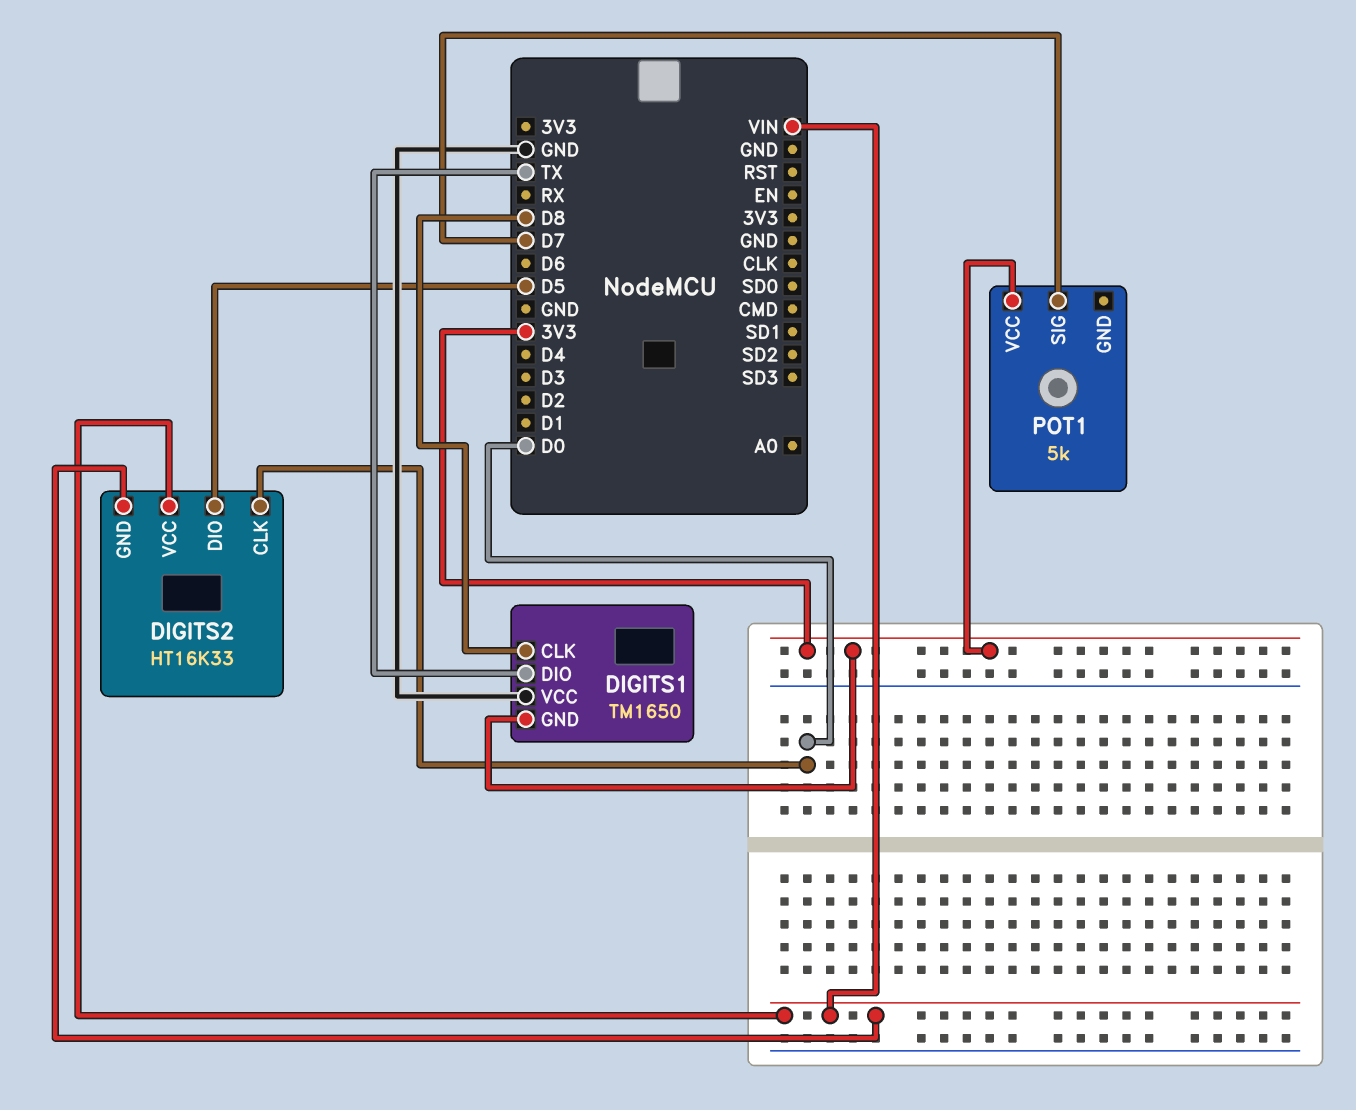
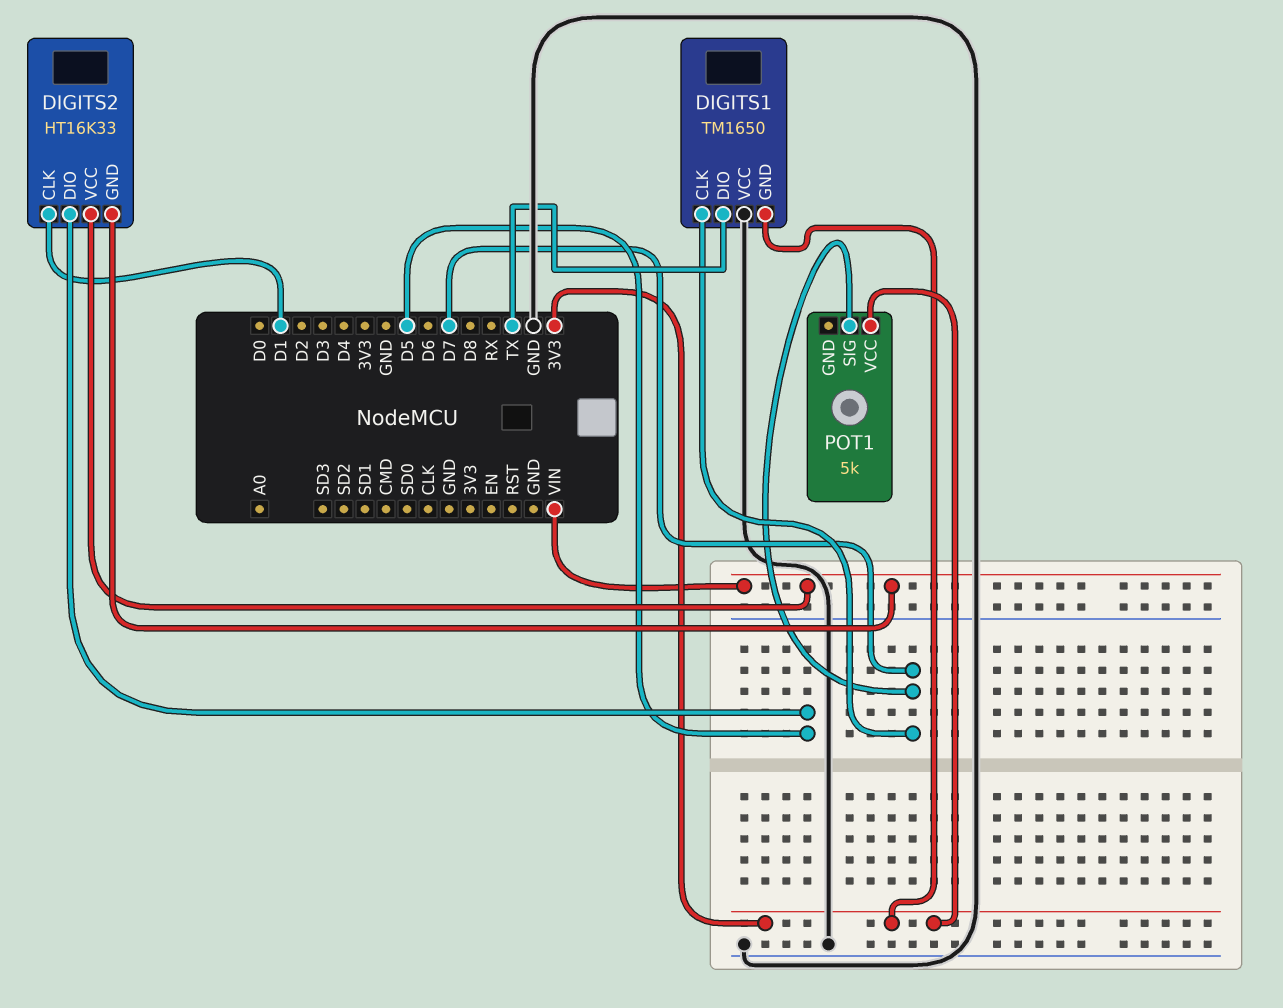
DIGITS1 pin CLK: D8 -> D7
DIGITS2 pin CLK: D0 -> D1

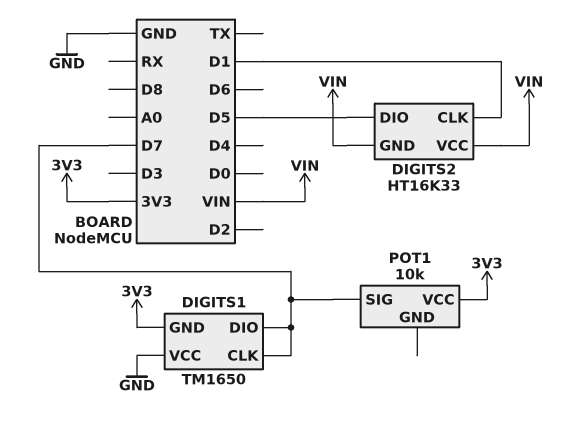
DIGITS1 pin DIO: TX -> D7
POT1: 5k -> 10k

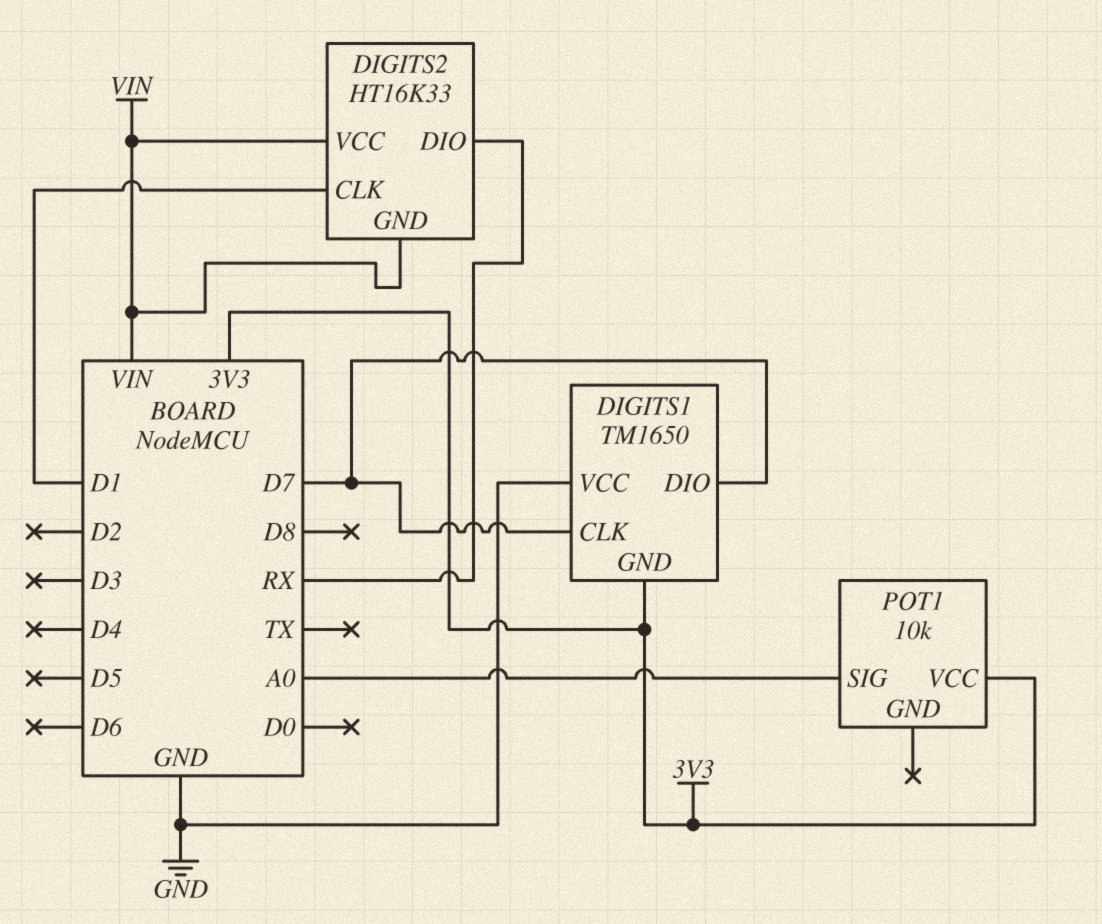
DIGITS2 pin DIO: D5 -> RX
POT1 pin SIG: D7 -> A0

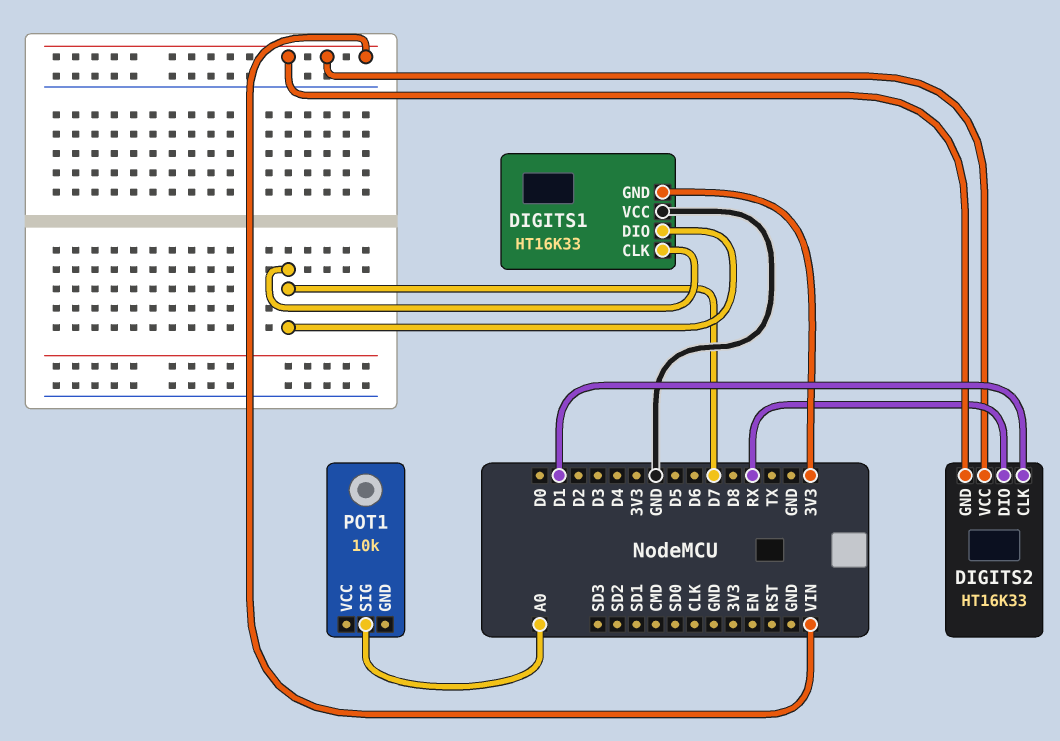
DIGITS1: TM1650 -> HT16K33
POT1 pin VCC: 3V3 -> none

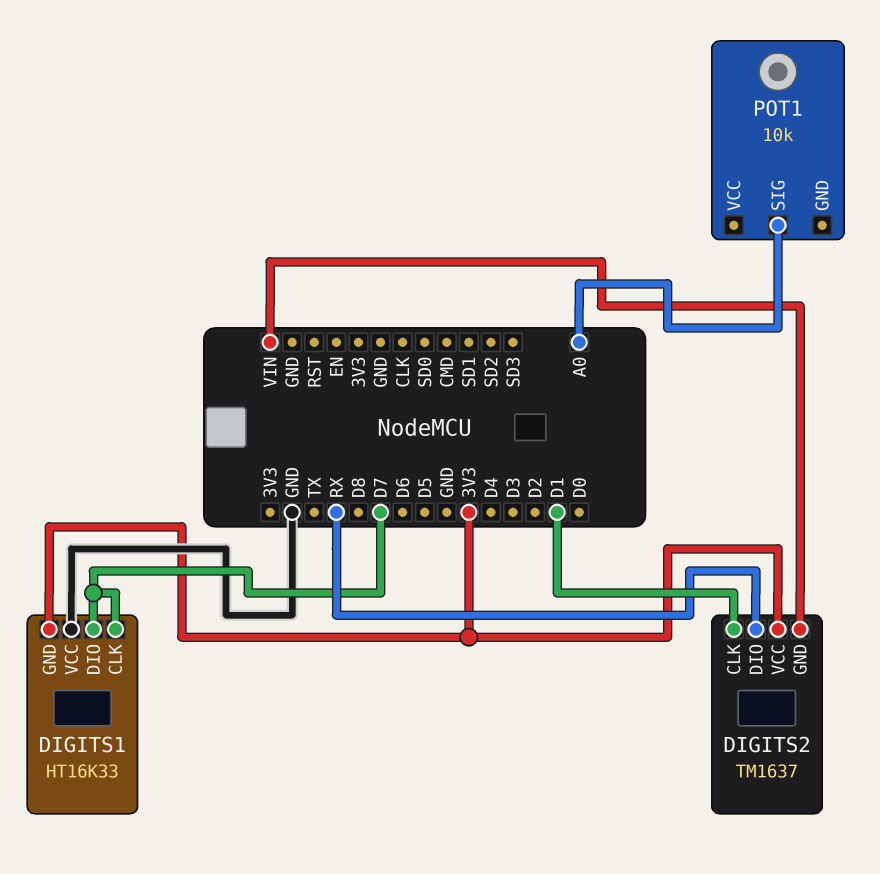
DIGITS2: HT16K33 -> TM1637
DIGITS2 pin VCC: VIN -> 3V3

